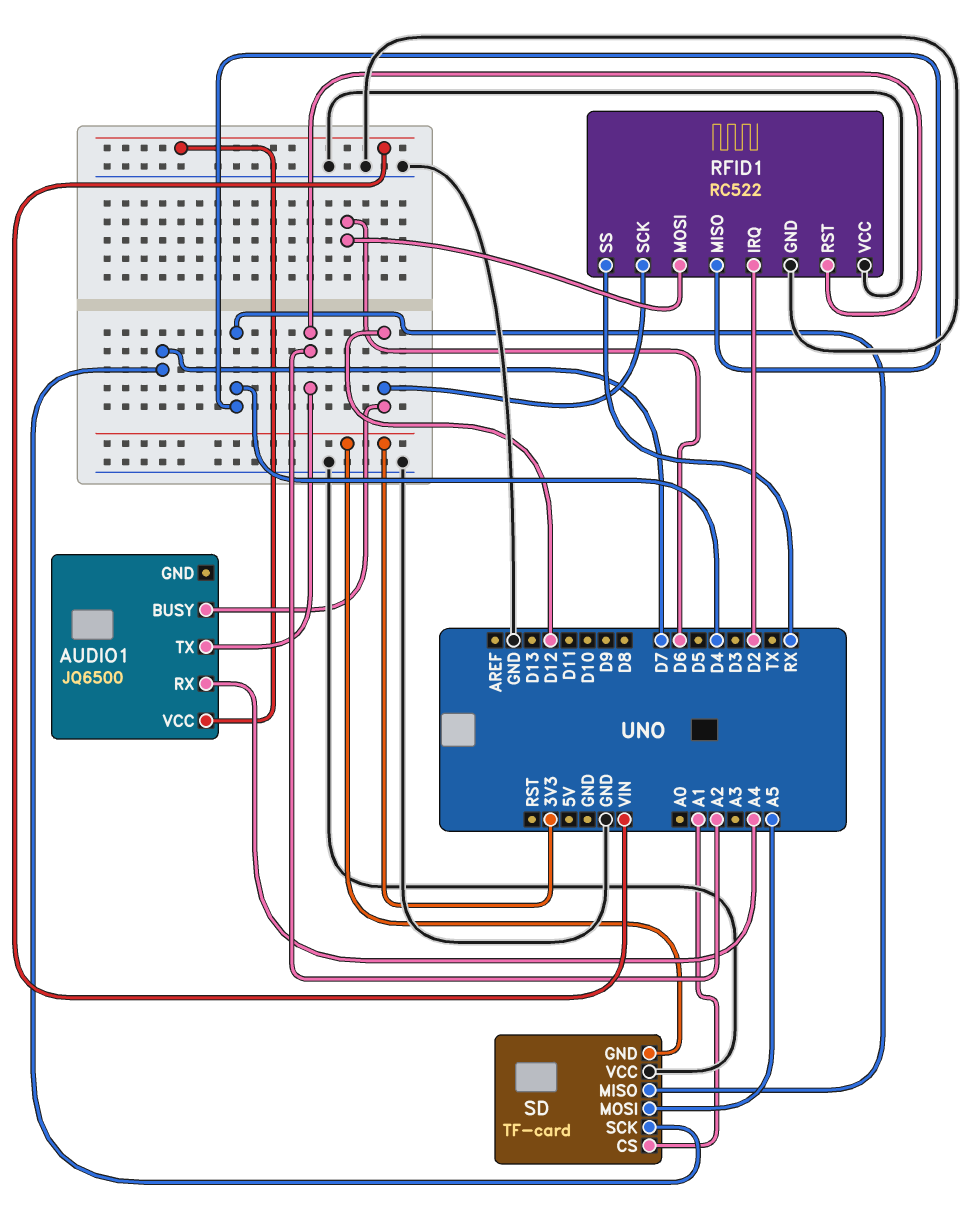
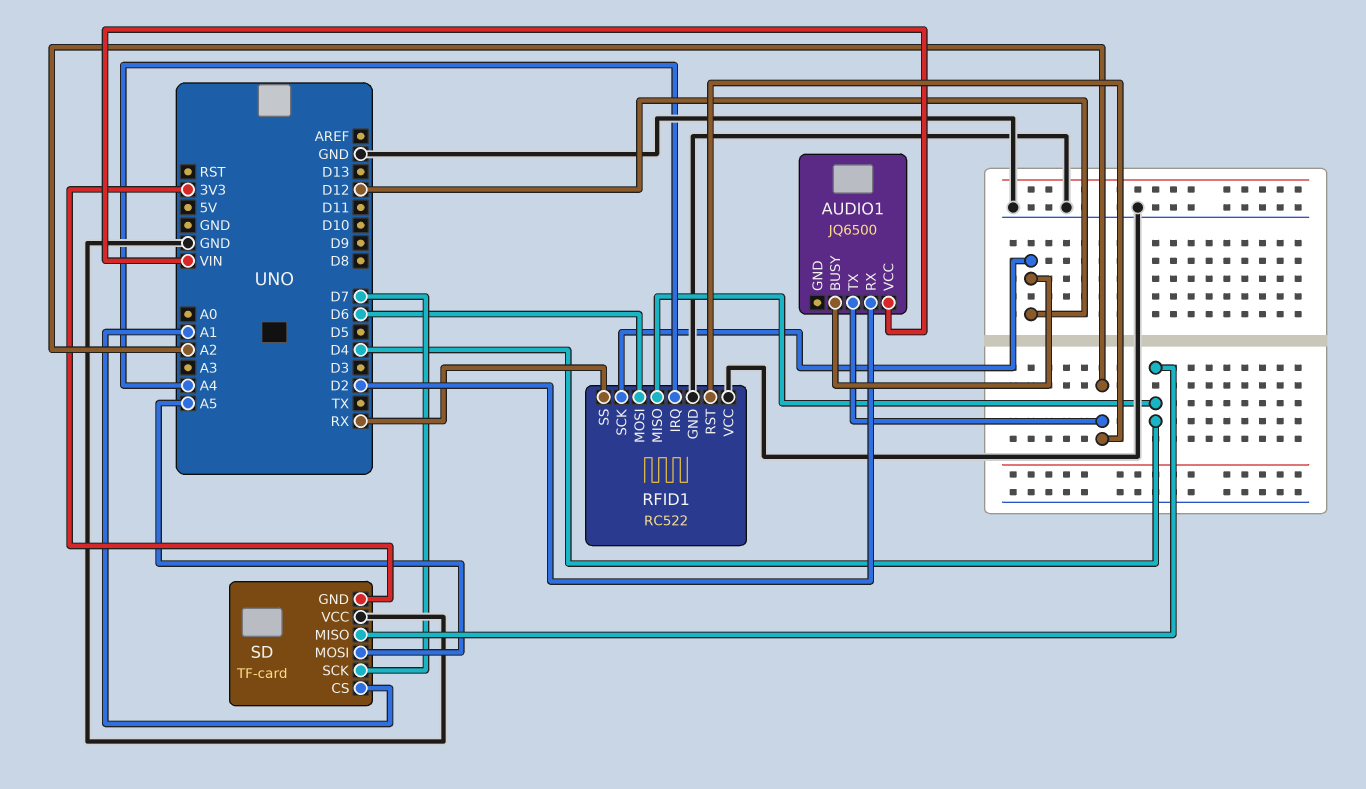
AUDIO1 pin RX: A4 -> D2
RFID1 pin IRQ: D2 -> A4

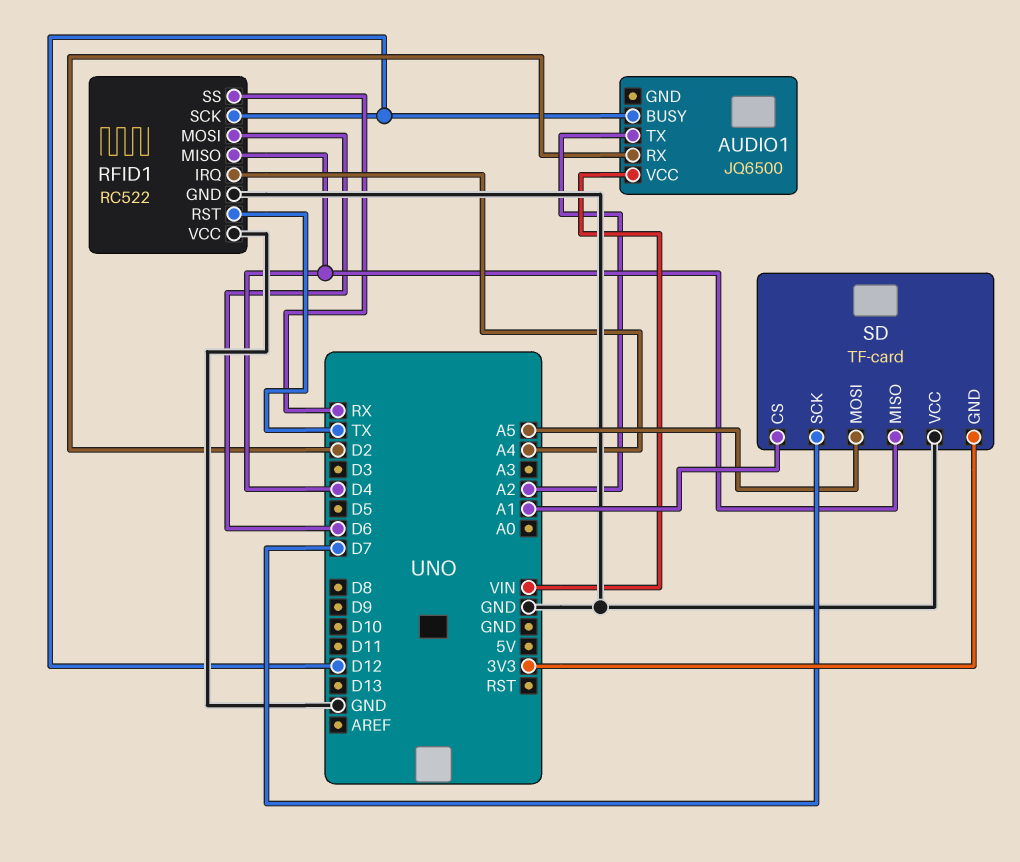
RFID1 pin RST: A2 -> TX

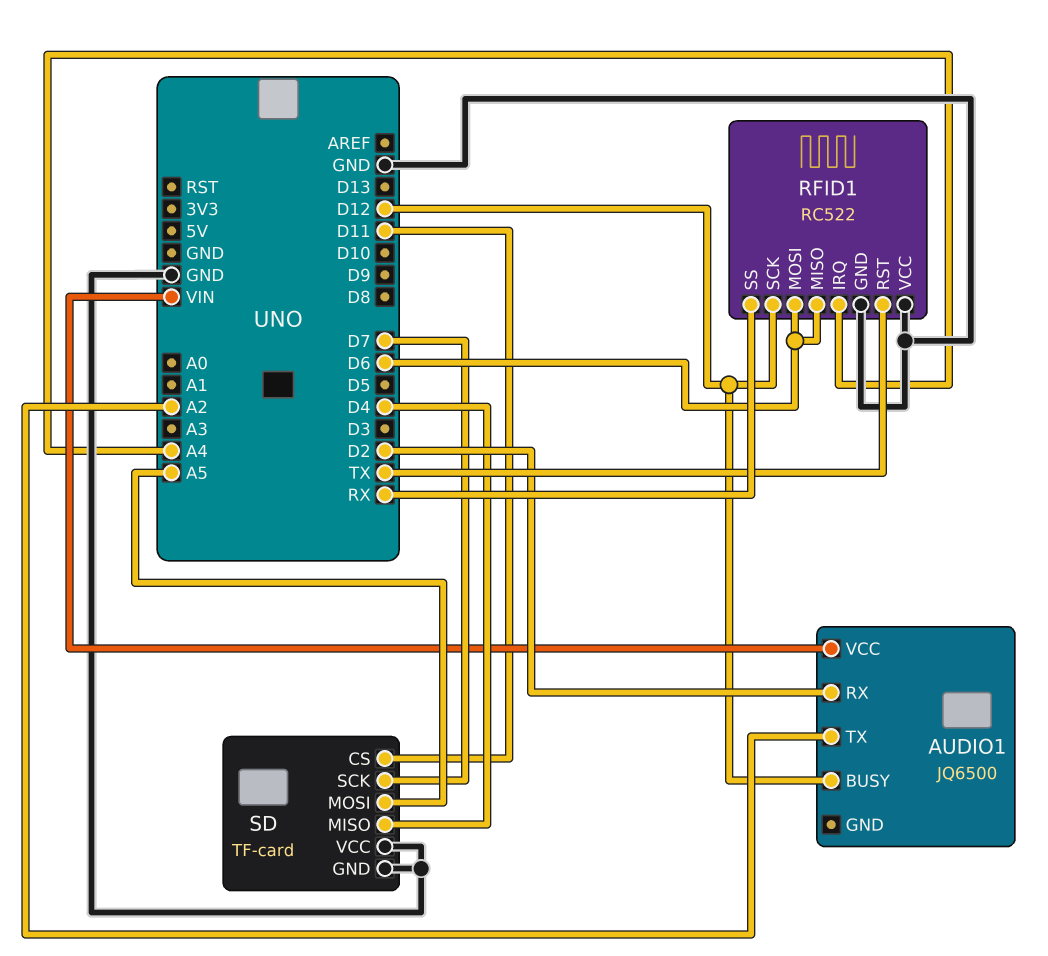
RFID1 pin MISO: D4 -> D6
SD pin CS: A1 -> D11
SD pin GND: 3V3 -> GND

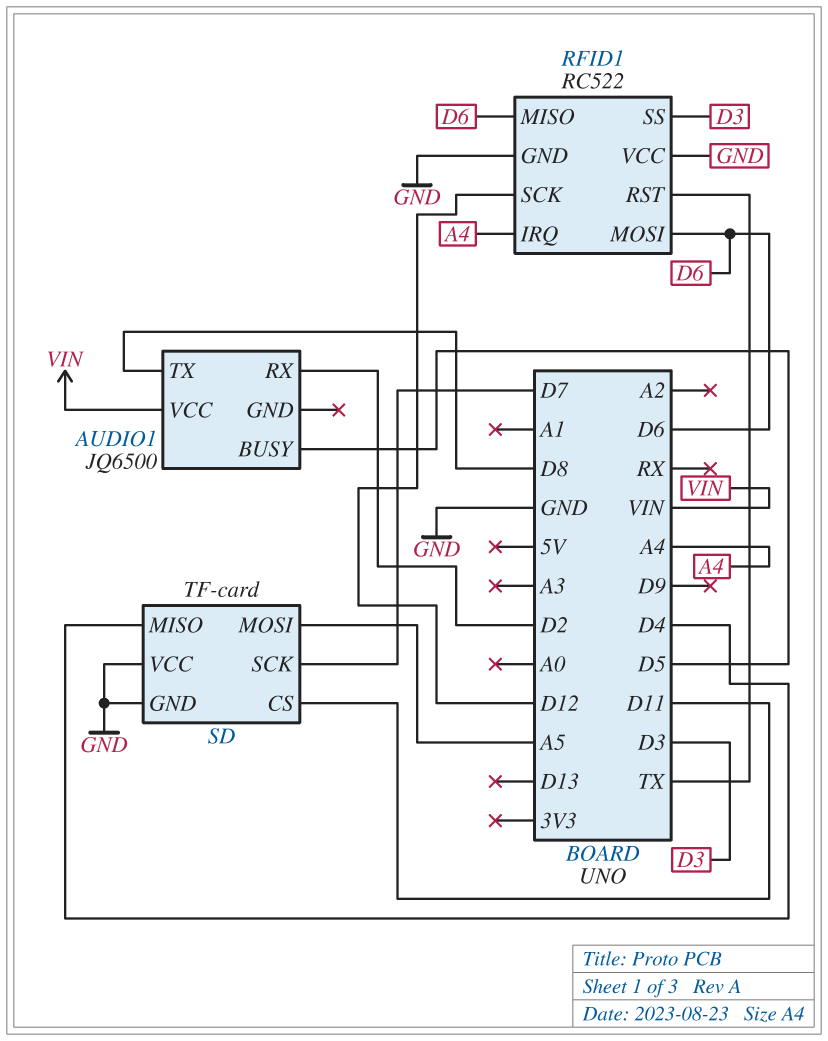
AUDIO1 pin BUSY: D12 -> D5
AUDIO1 pin TX: A2 -> D8
RFID1 pin SS: RX -> D3

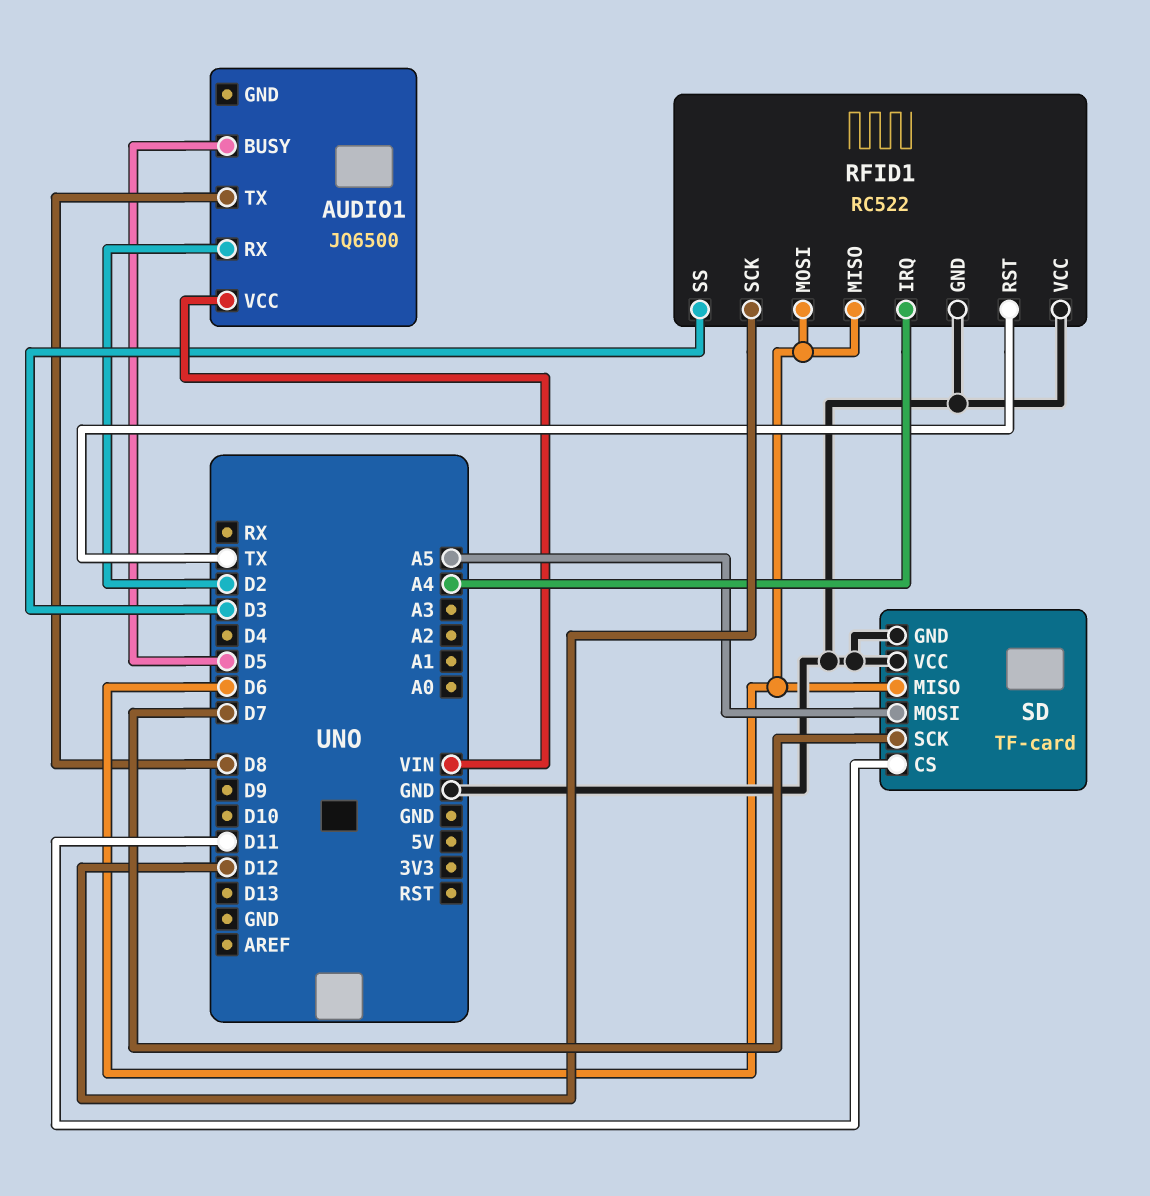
SD pin MISO: D4 -> D6

